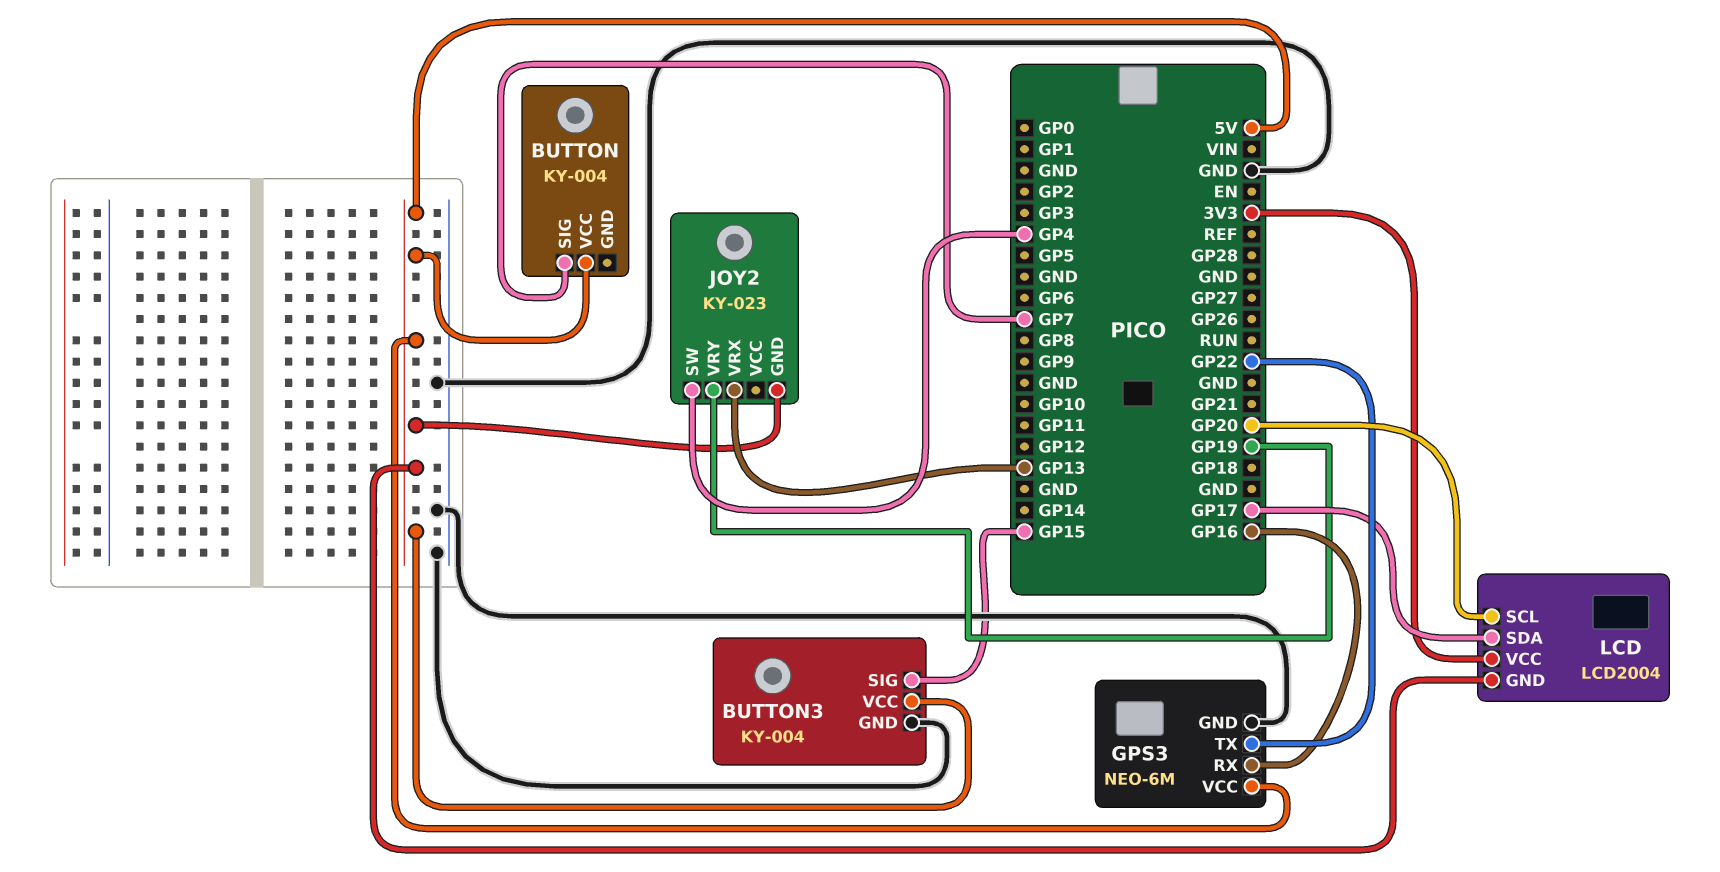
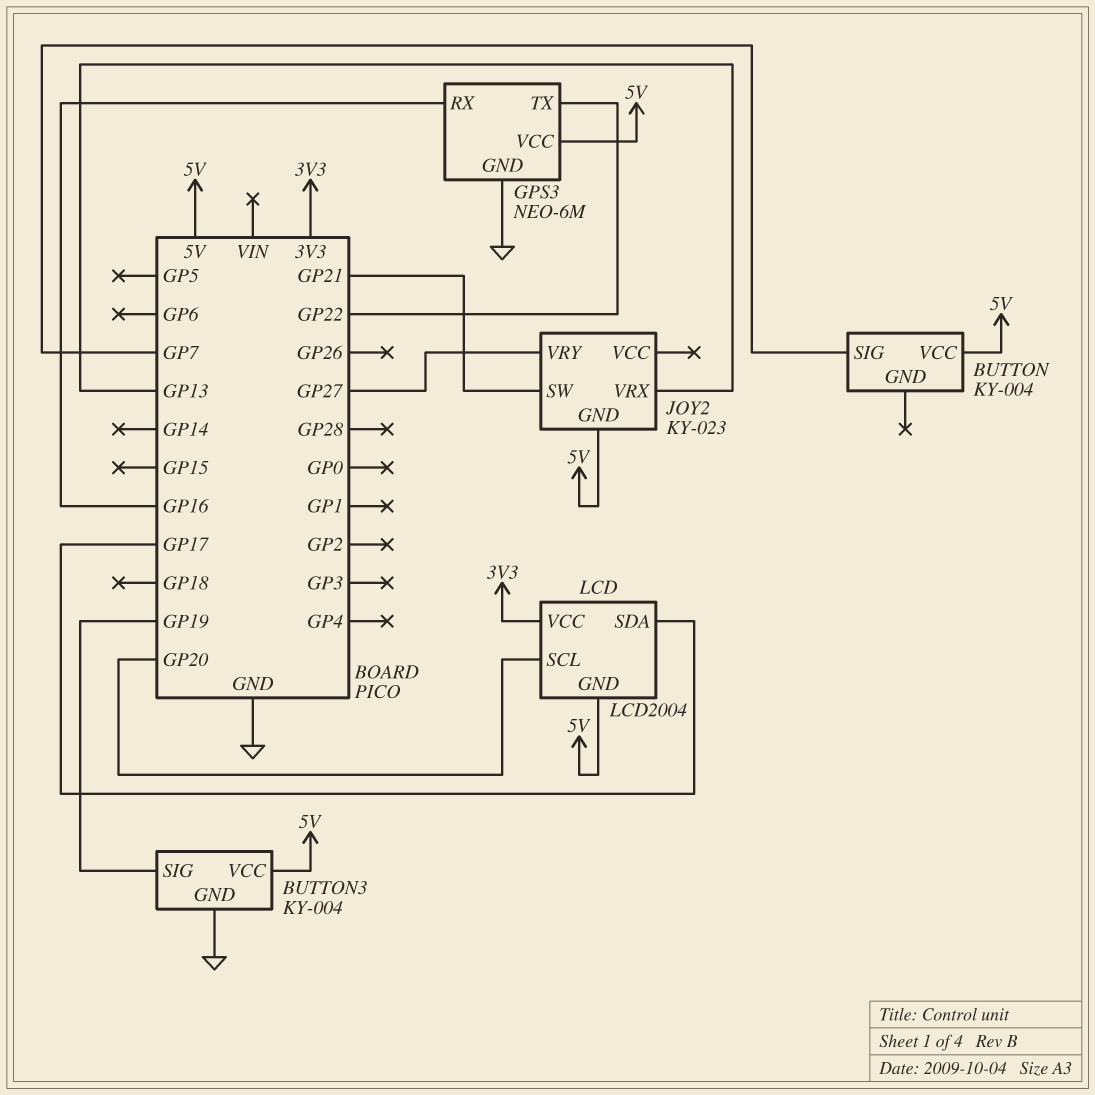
BUTTON3 pin SIG: GP15 -> GP19
JOY2 pin SW: GP4 -> GP21
JOY2 pin VRY: GP19 -> GP27

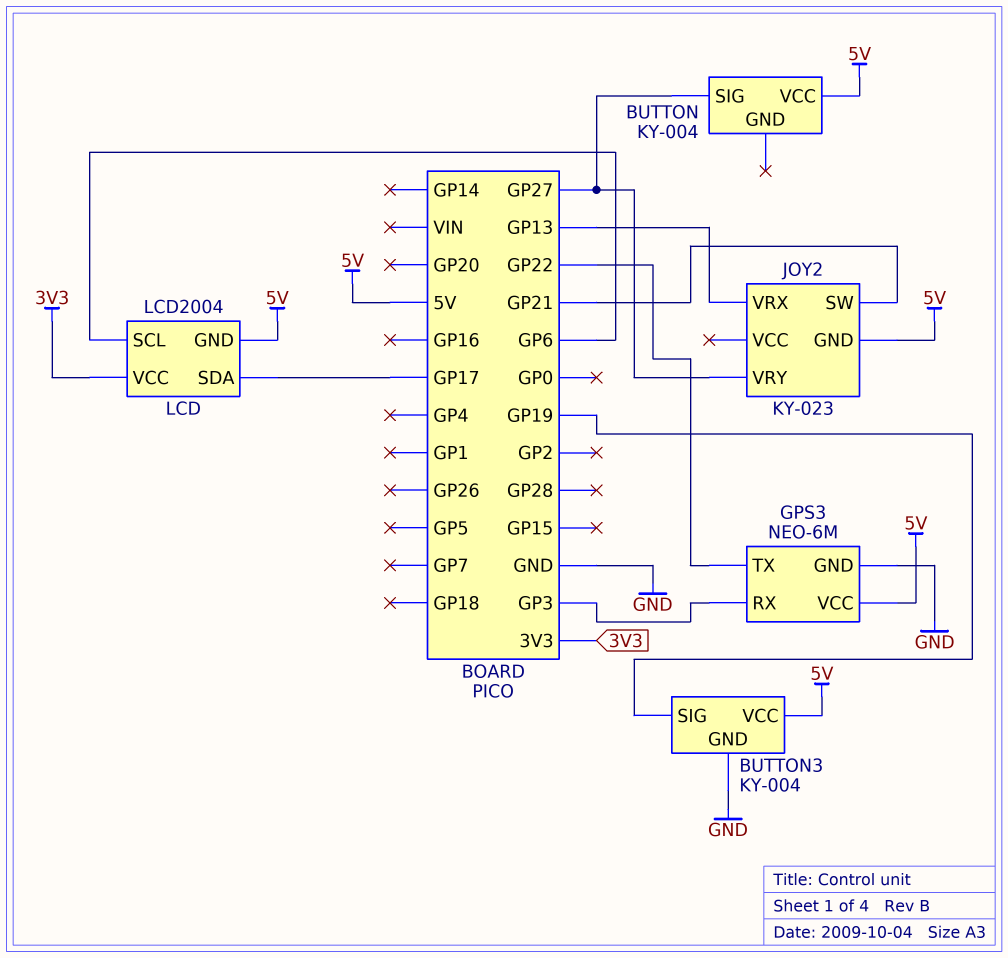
BUTTON pin SIG: GP7 -> GP27
GPS3 pin RX: GP16 -> GP3
LCD pin SCL: GP20 -> GP6

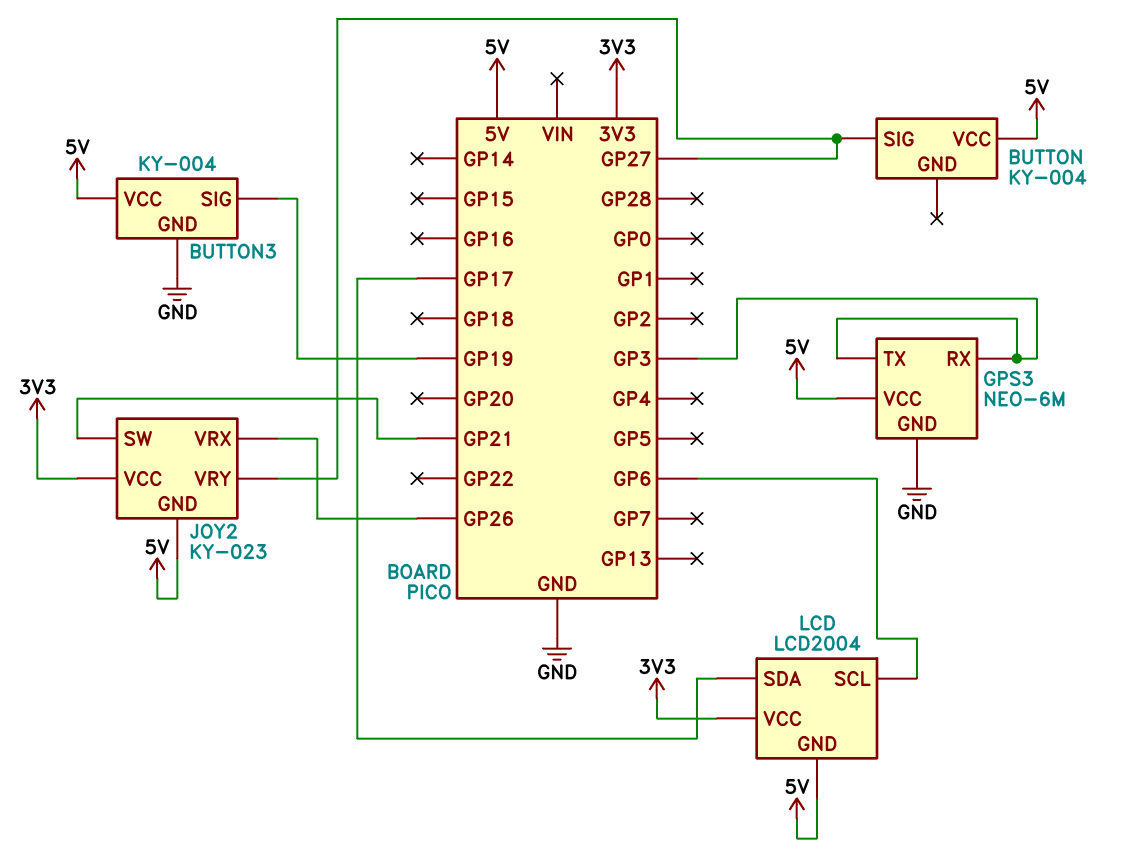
GPS3 pin TX: GP22 -> GP3
JOY2 pin VCC: none -> 3V3
JOY2 pin VRX: GP13 -> GP26

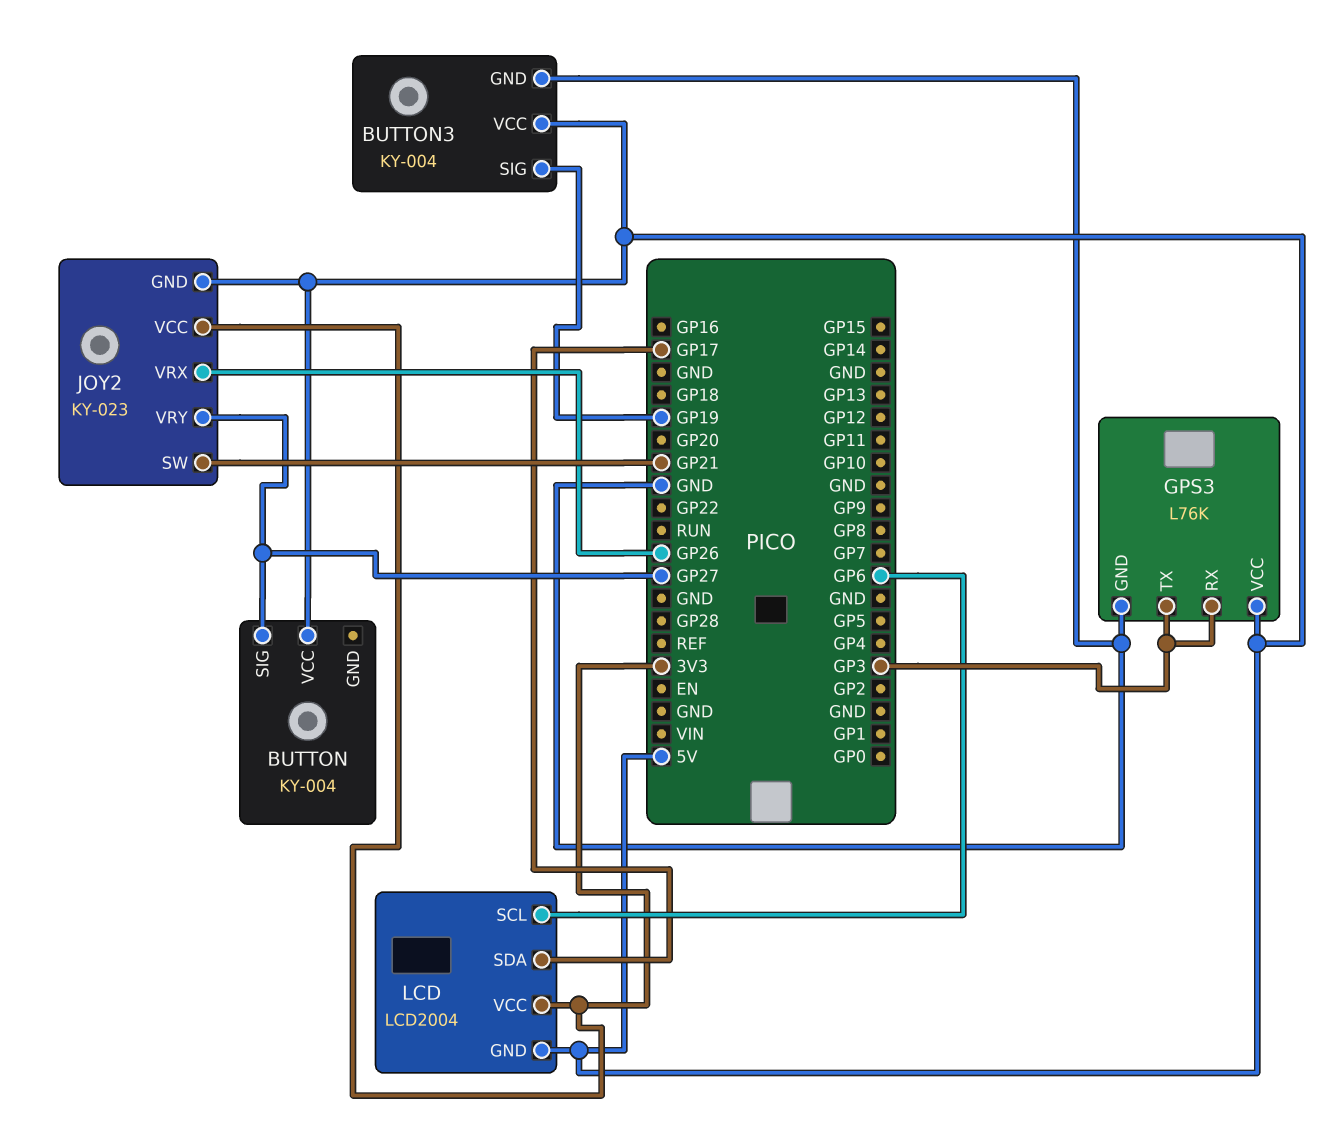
GPS3: NEO-6M -> L76K

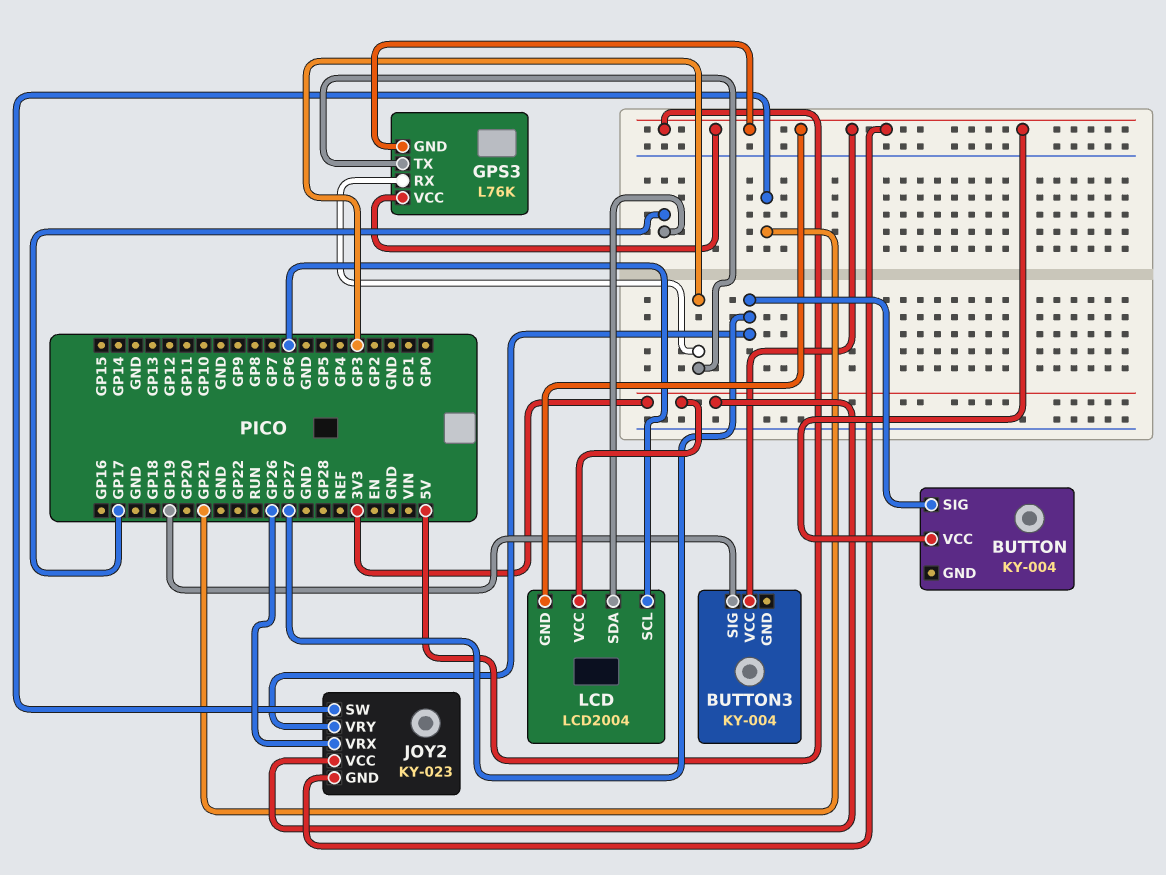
BUTTON3 pin GND: GND -> none
GPS3 pin GND: GND -> 5V

